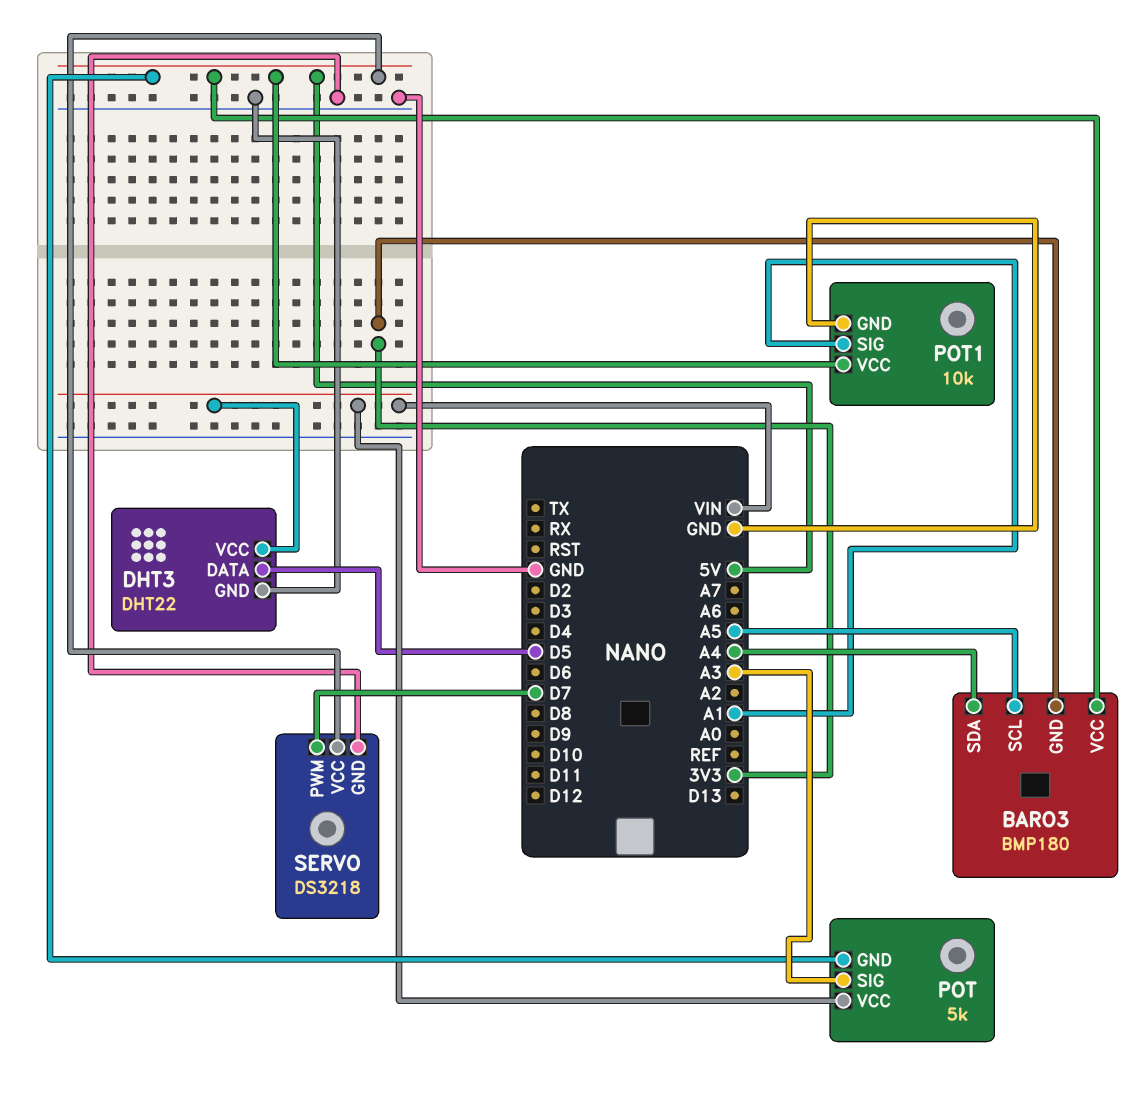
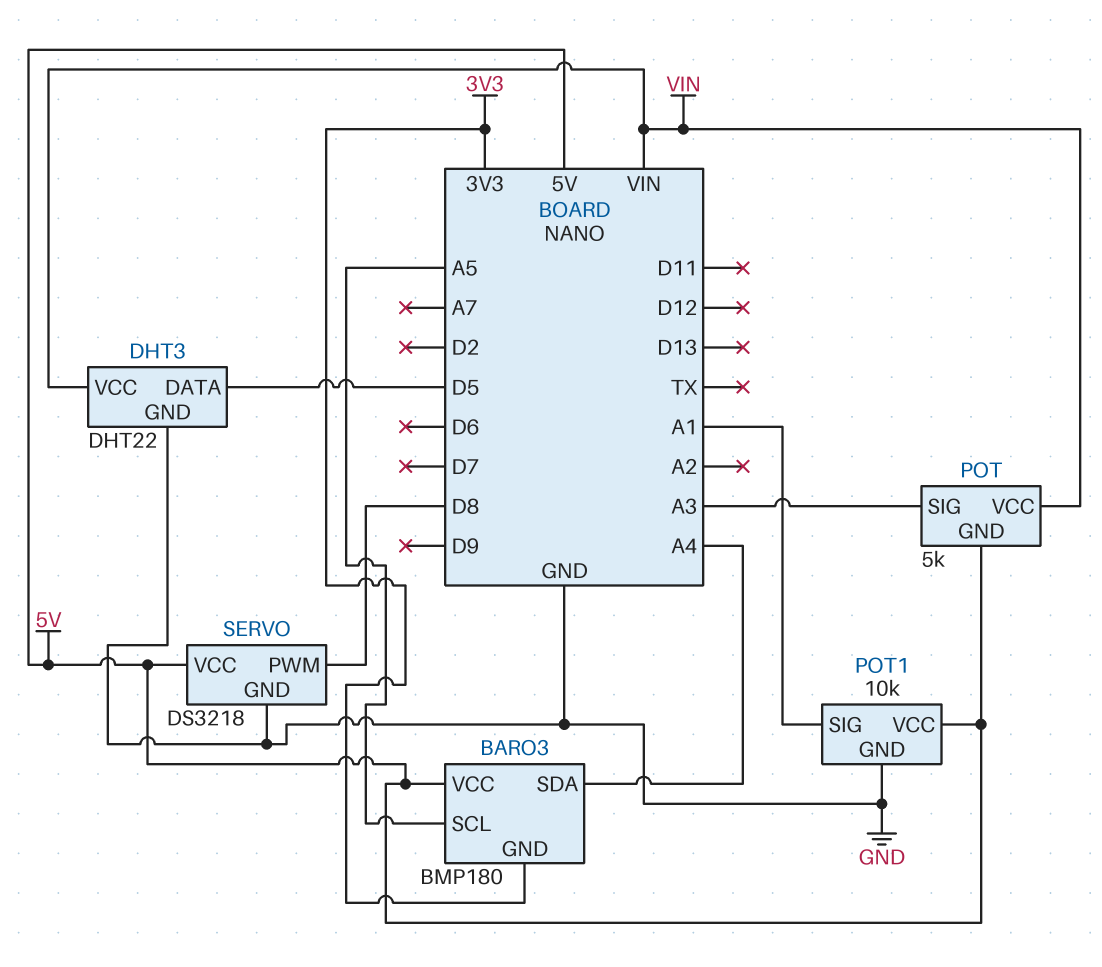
SERVO pin PWM: D7 -> D8

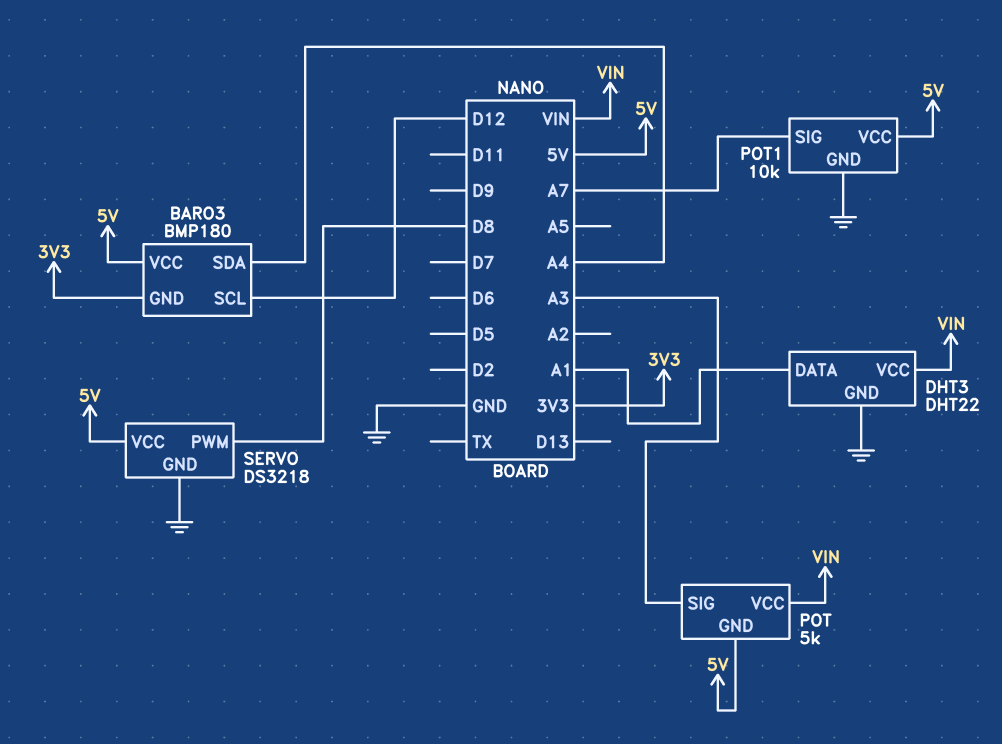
BARO3 pin SCL: A5 -> D12
DHT3 pin DATA: D5 -> A1
POT1 pin SIG: A1 -> A7

